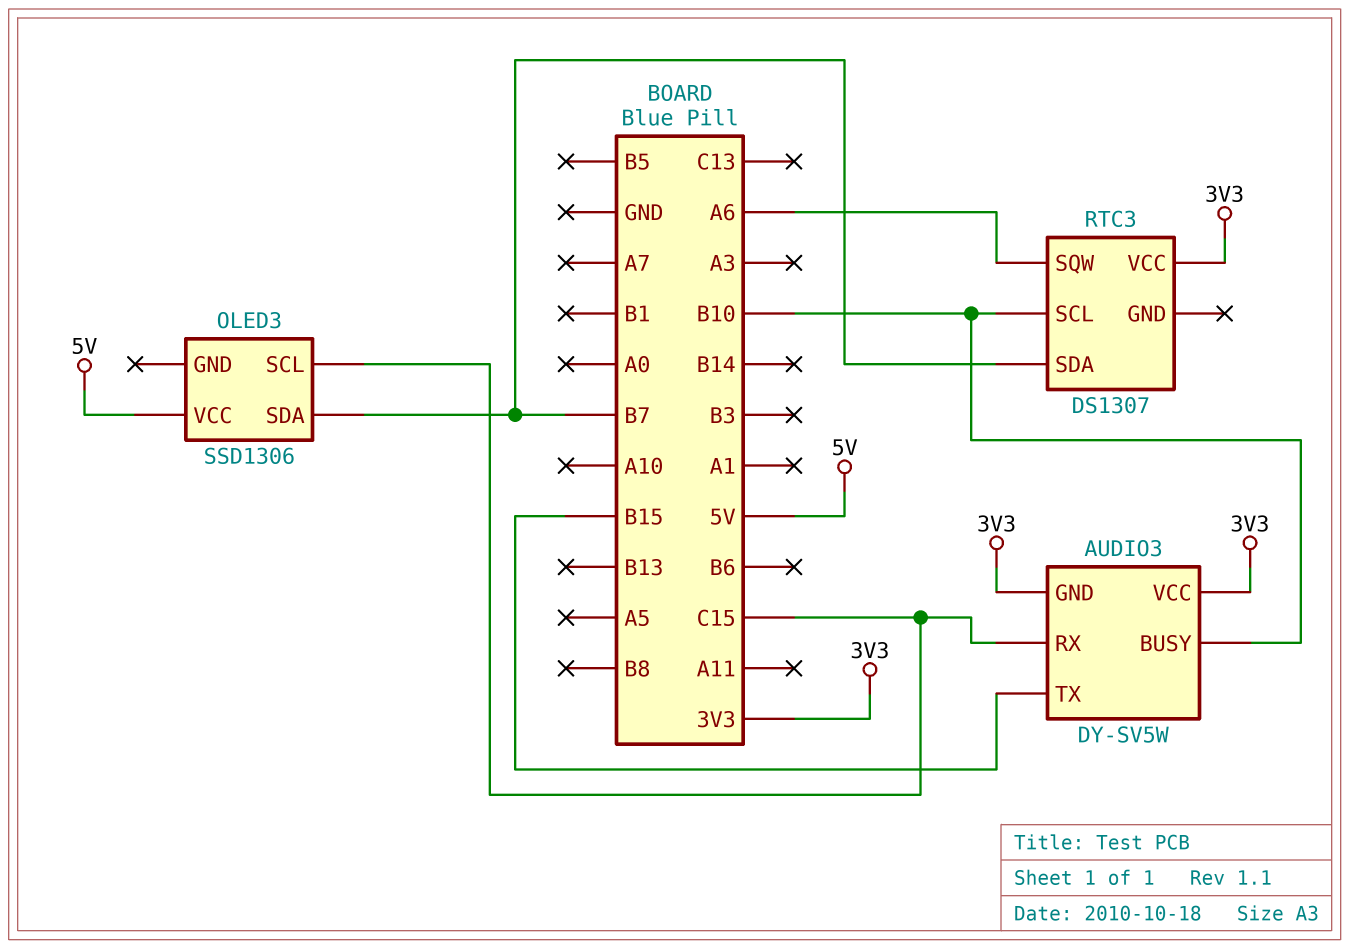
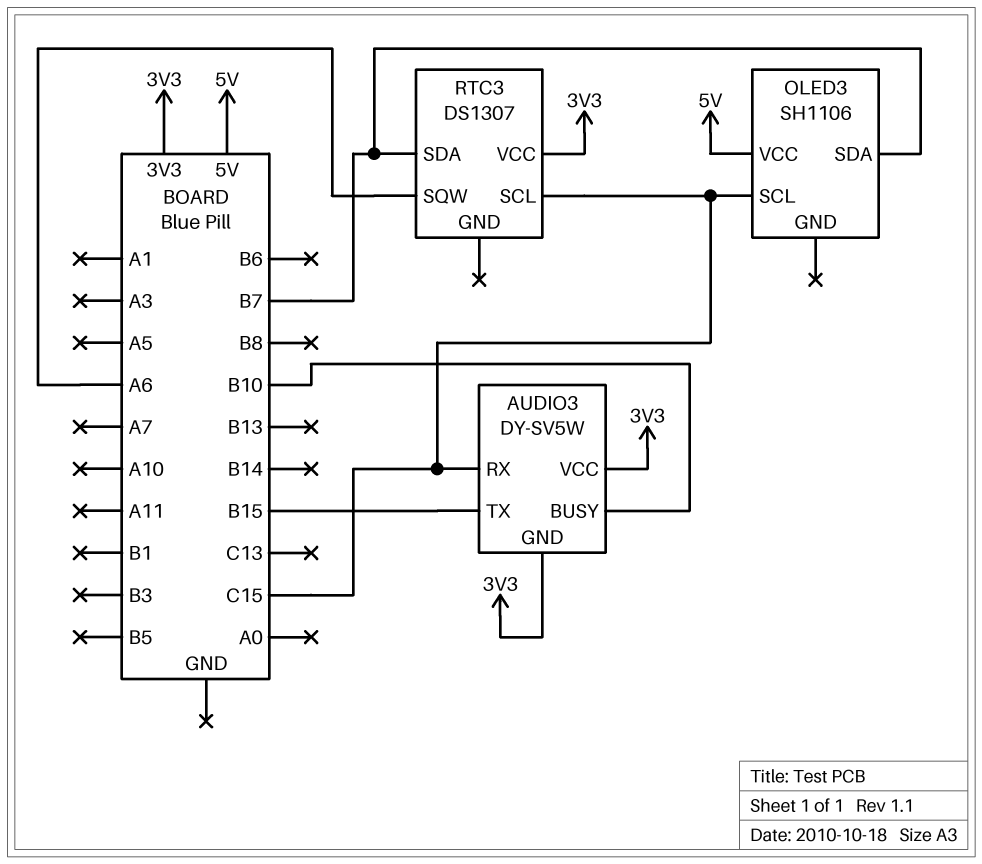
OLED3: SSD1306 -> SH1106
RTC3 pin SCL: B10 -> C15

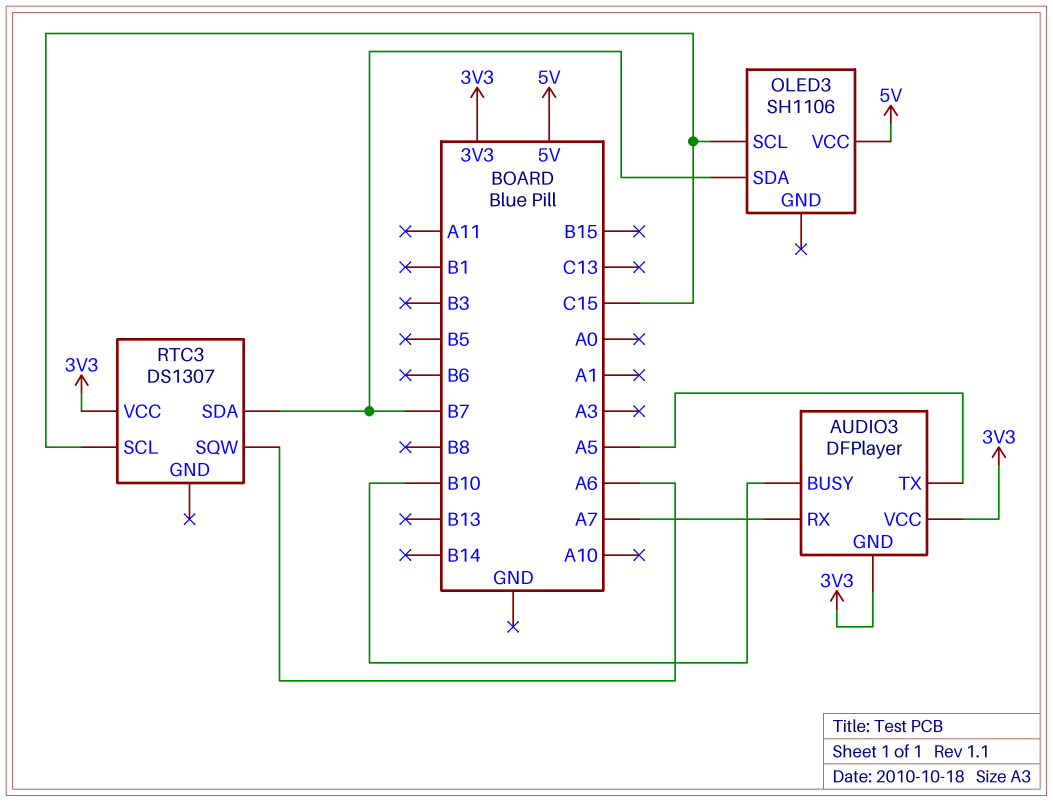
AUDIO3: DY-SV5W -> DFPlayer
AUDIO3 pin RX: C15 -> A7
AUDIO3 pin TX: B15 -> A5

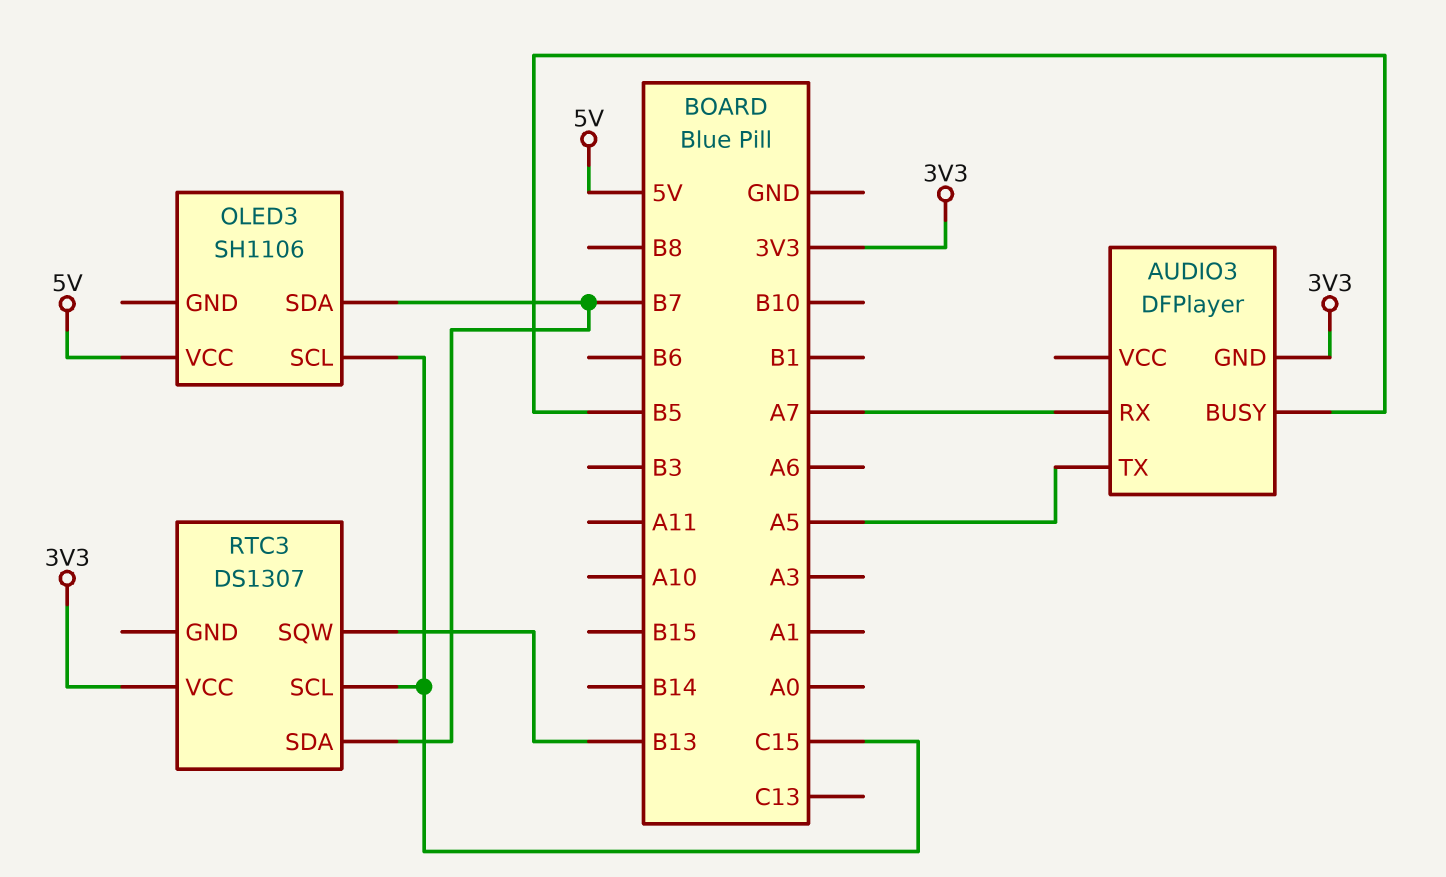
AUDIO3 pin BUSY: B10 -> B5
AUDIO3 pin VCC: 3V3 -> none
RTC3 pin SQW: A6 -> B13

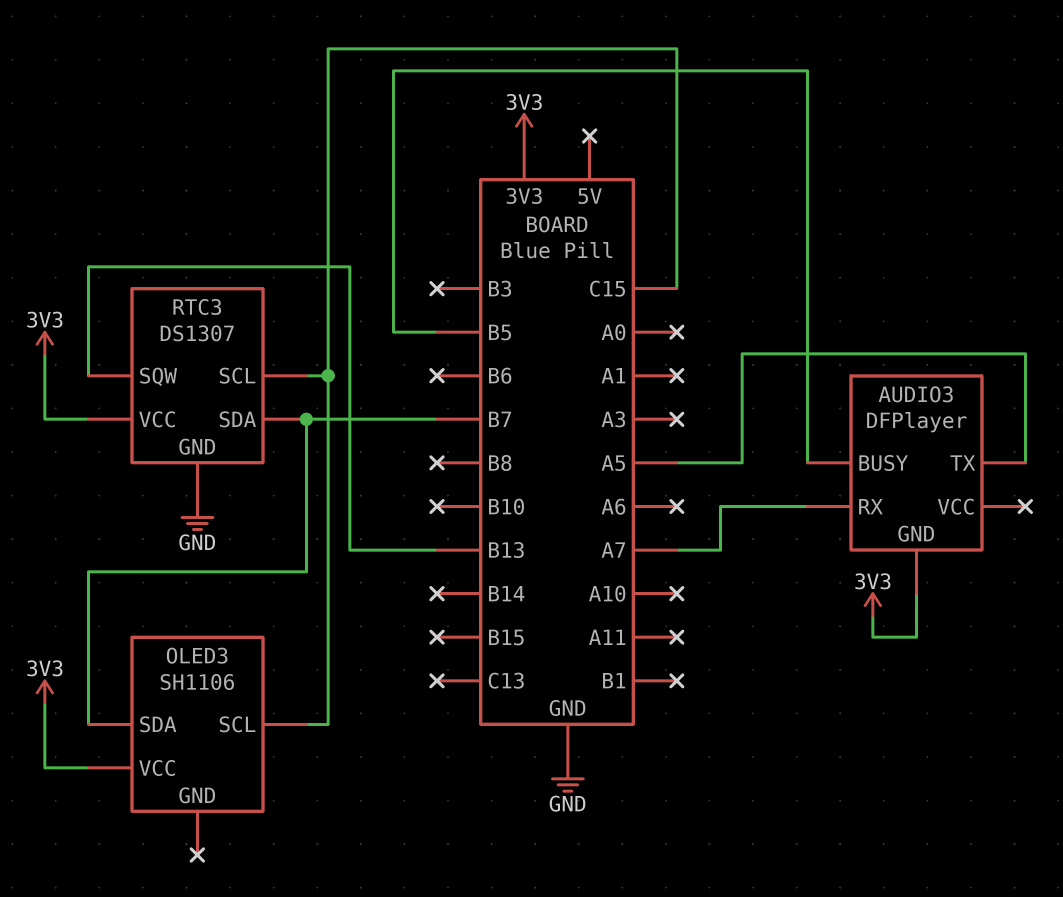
OLED3 pin VCC: 5V -> 3V3
RTC3 pin GND: none -> GND

